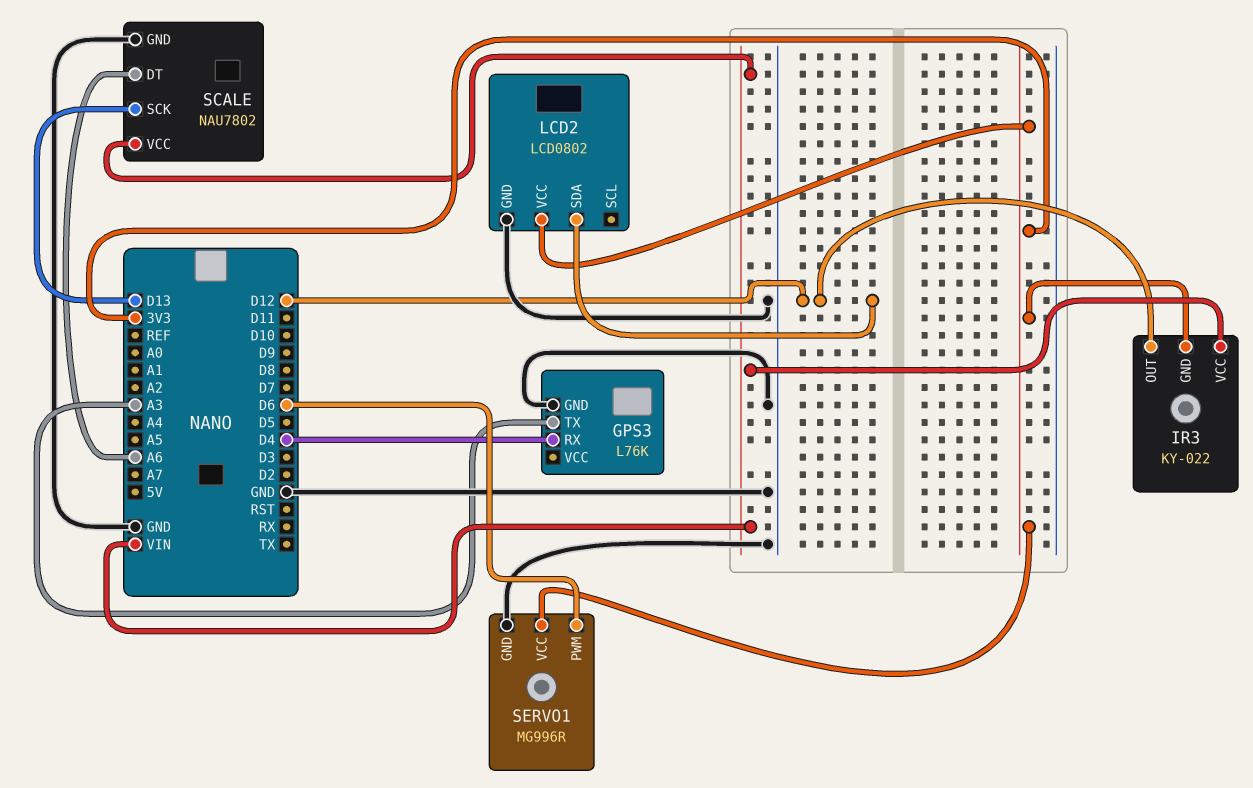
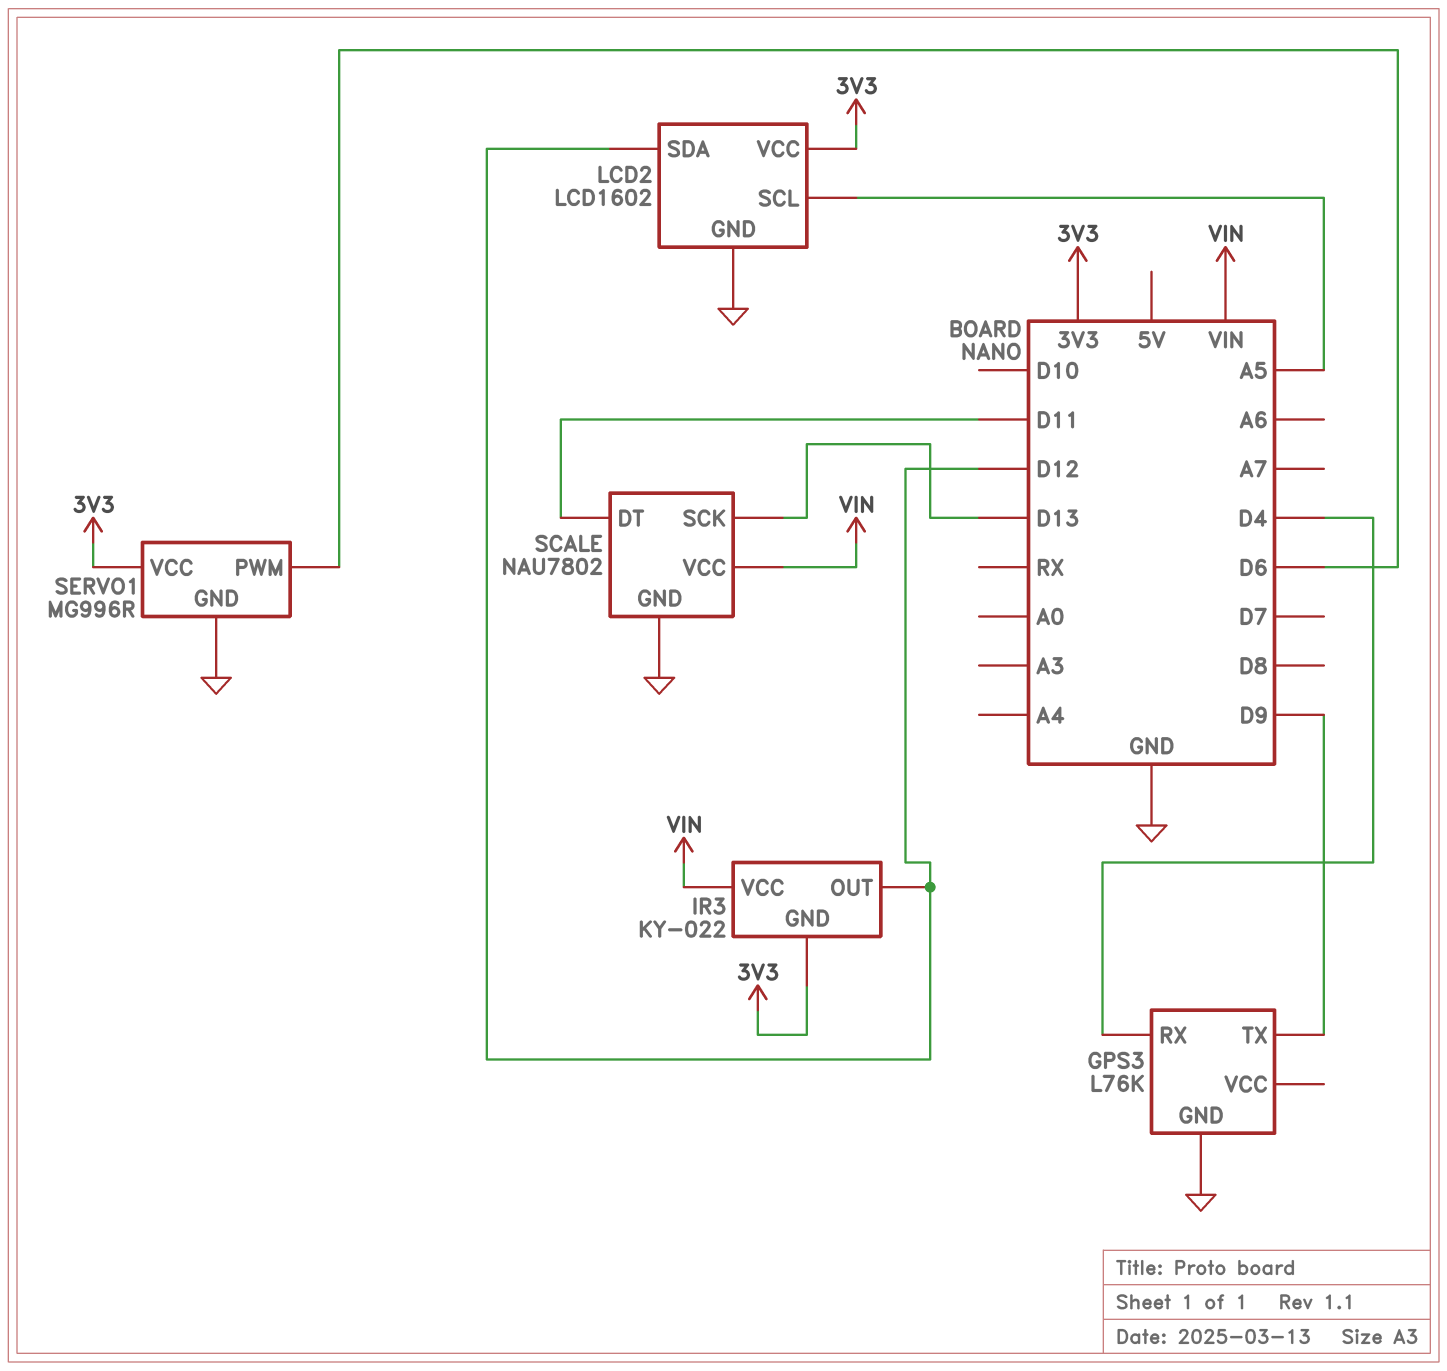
GPS3 pin TX: A3 -> D9
LCD2: LCD0802 -> LCD1602
LCD2 pin SCL: none -> A5
SCALE pin DT: A6 -> D11

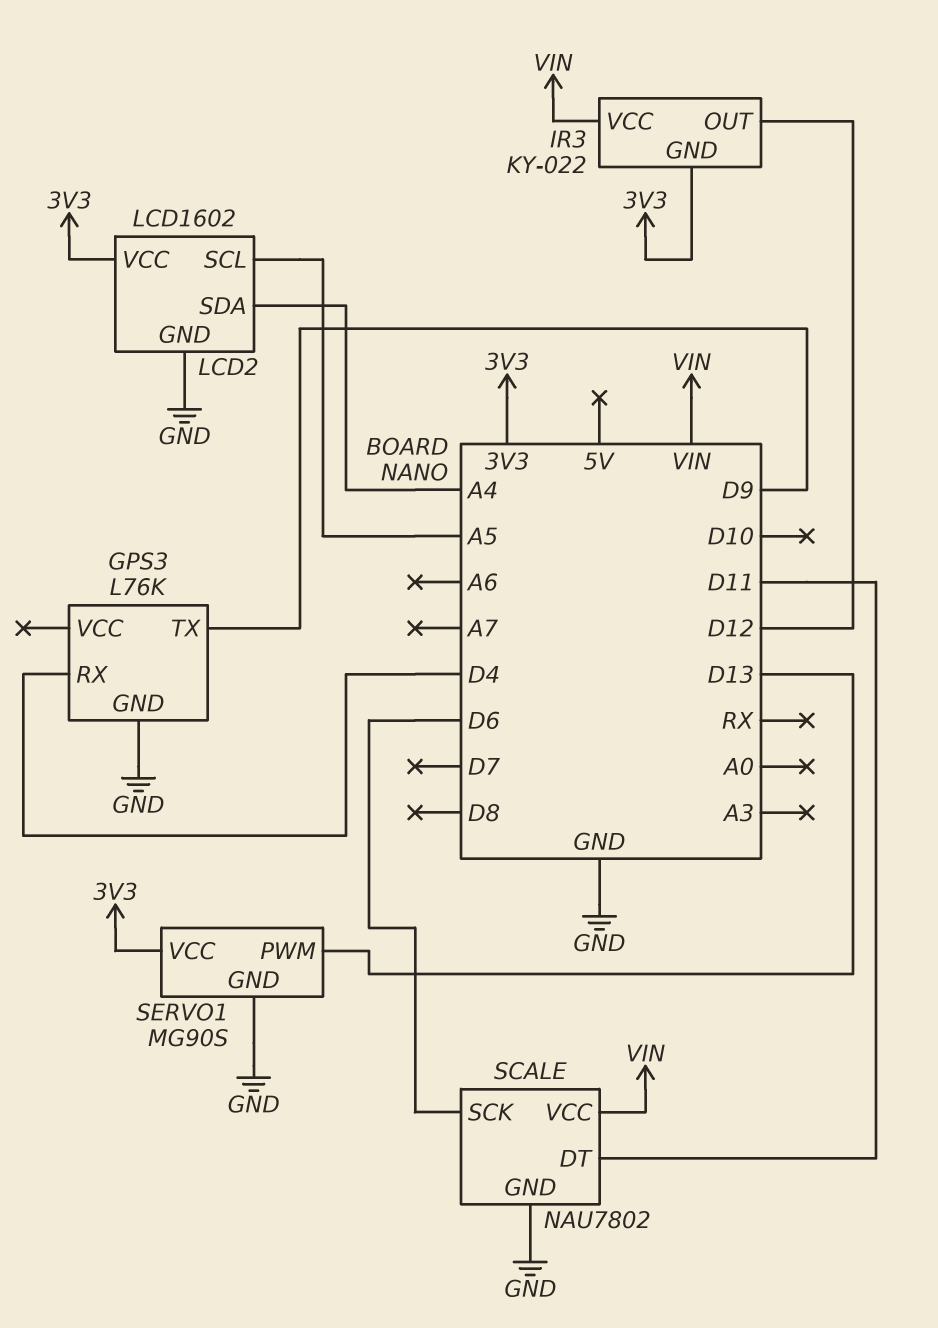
LCD2 pin SDA: D12 -> A4
SCALE pin SCK: D13 -> D6
SERVO1: MG996R -> MG90S
SERVO1 pin PWM: D6 -> D13

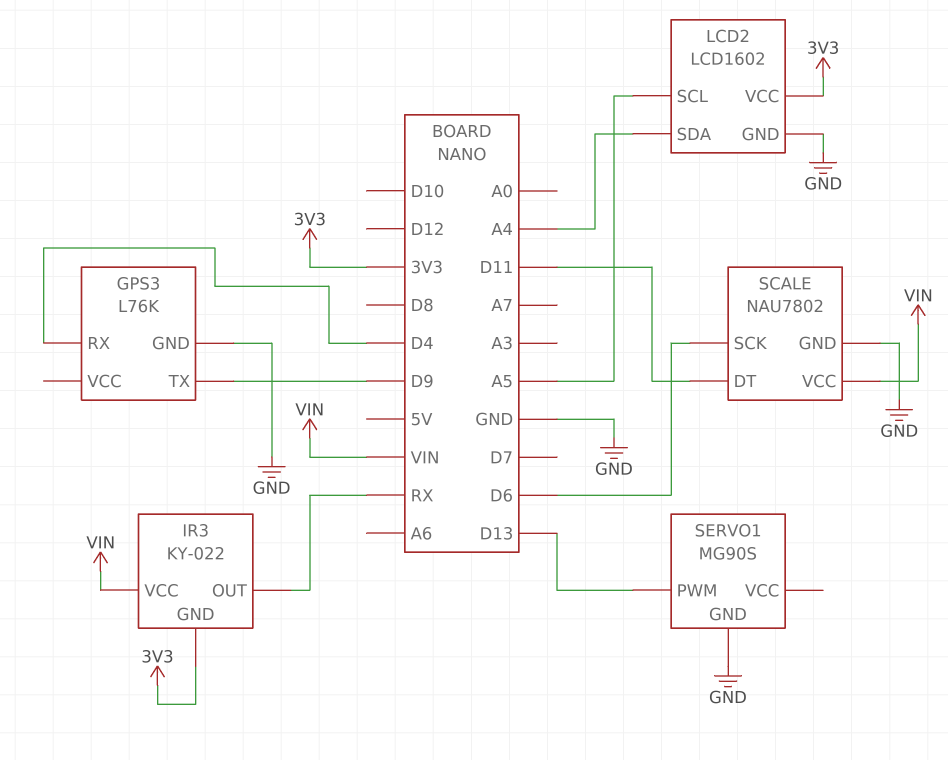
IR3 pin OUT: D12 -> RX
SERVO1 pin VCC: 3V3 -> none

